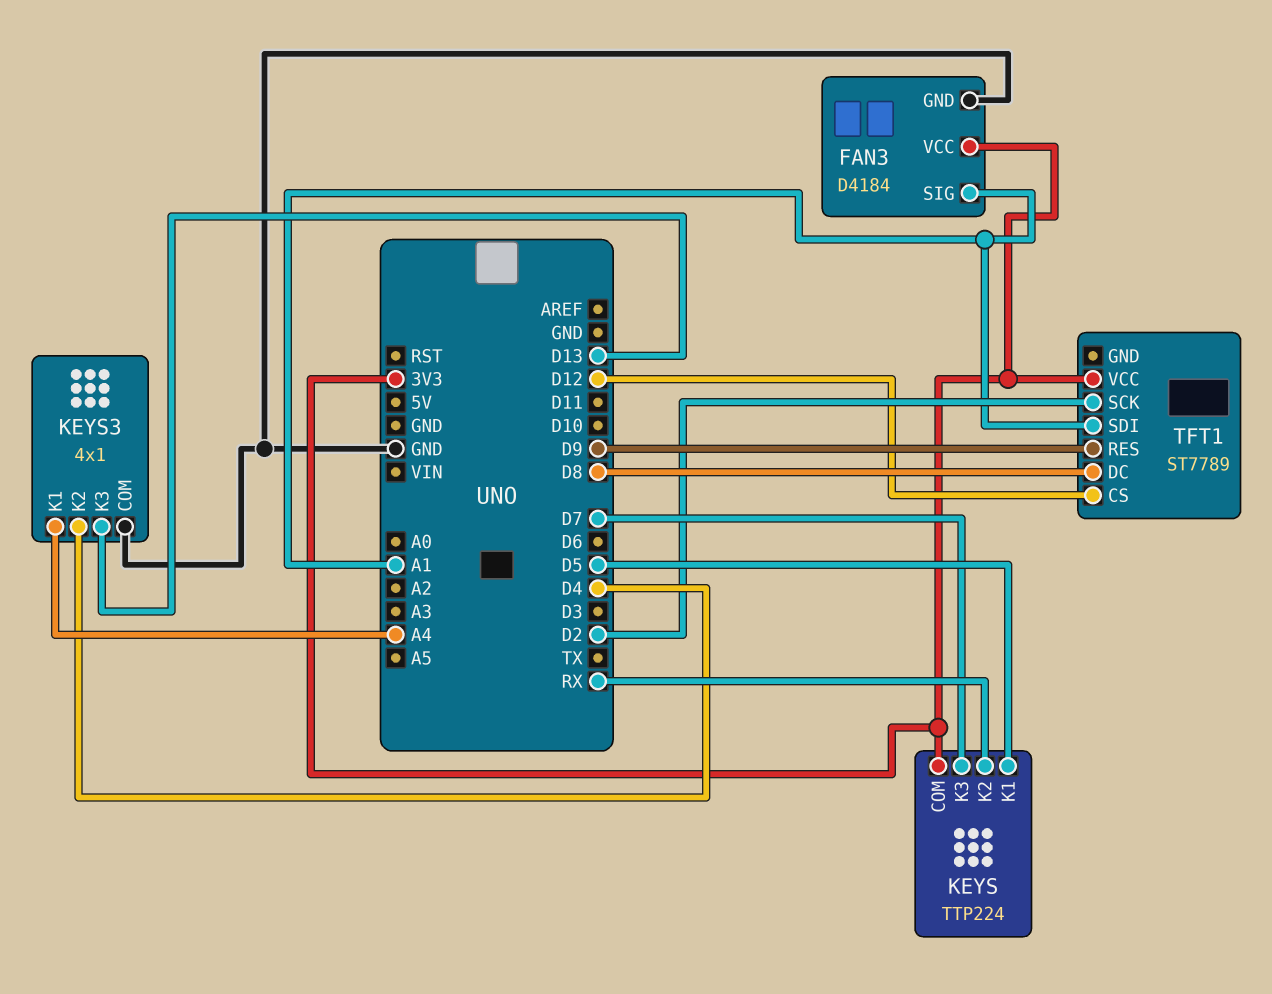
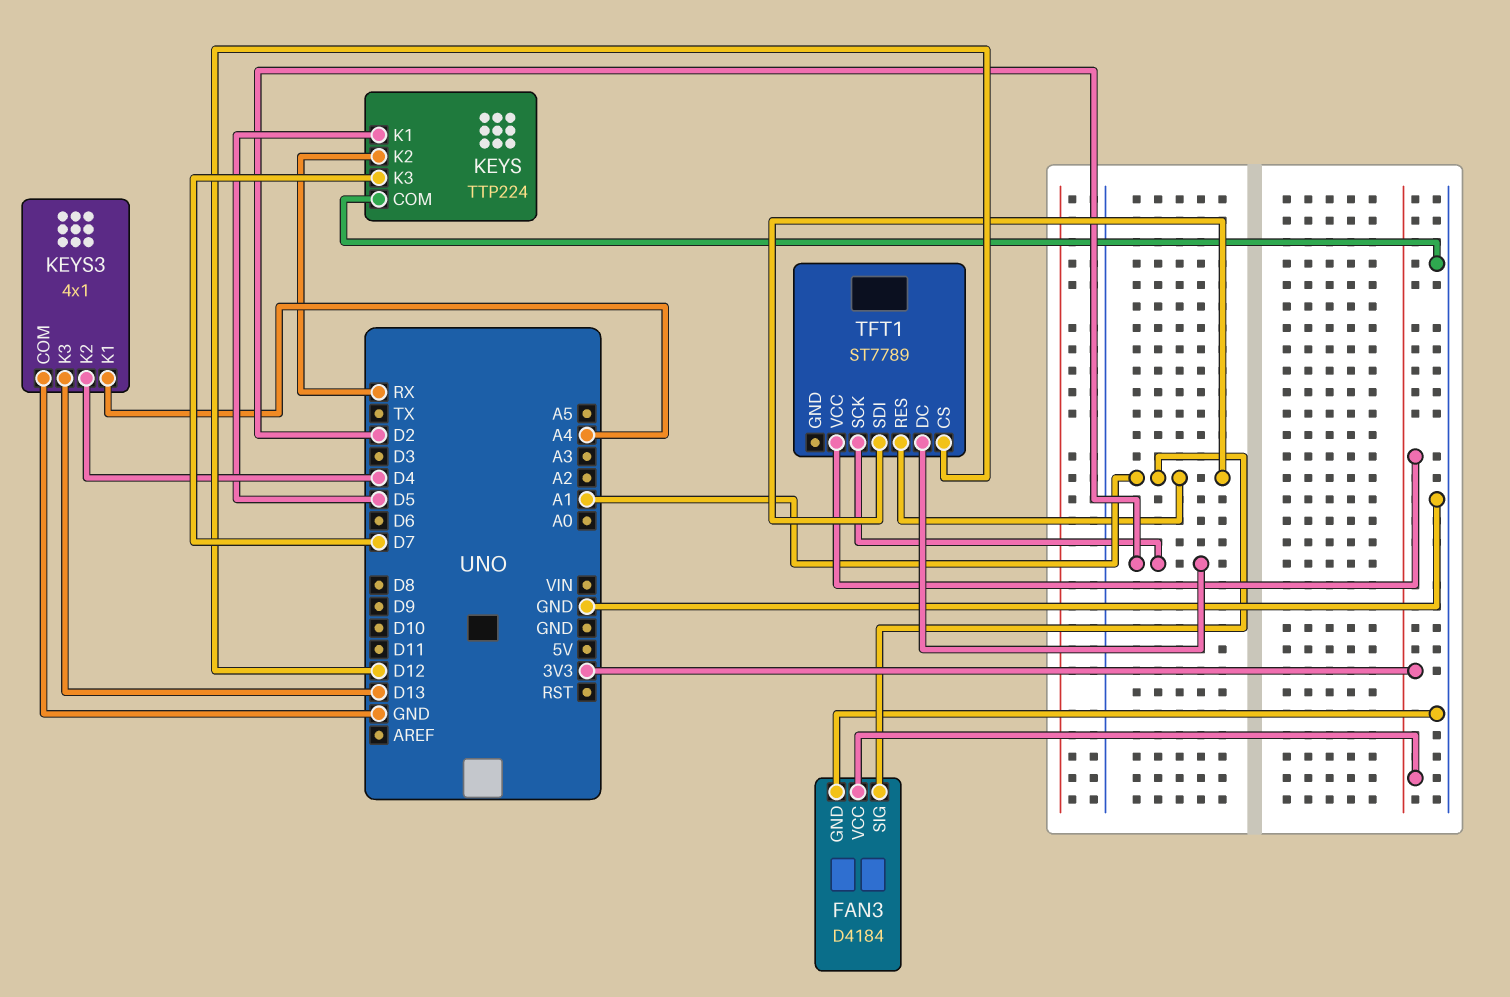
KEYS pin COM: 3V3 -> GND
TFT1 pin DC: D8 -> D2
TFT1 pin RES: D9 -> A1

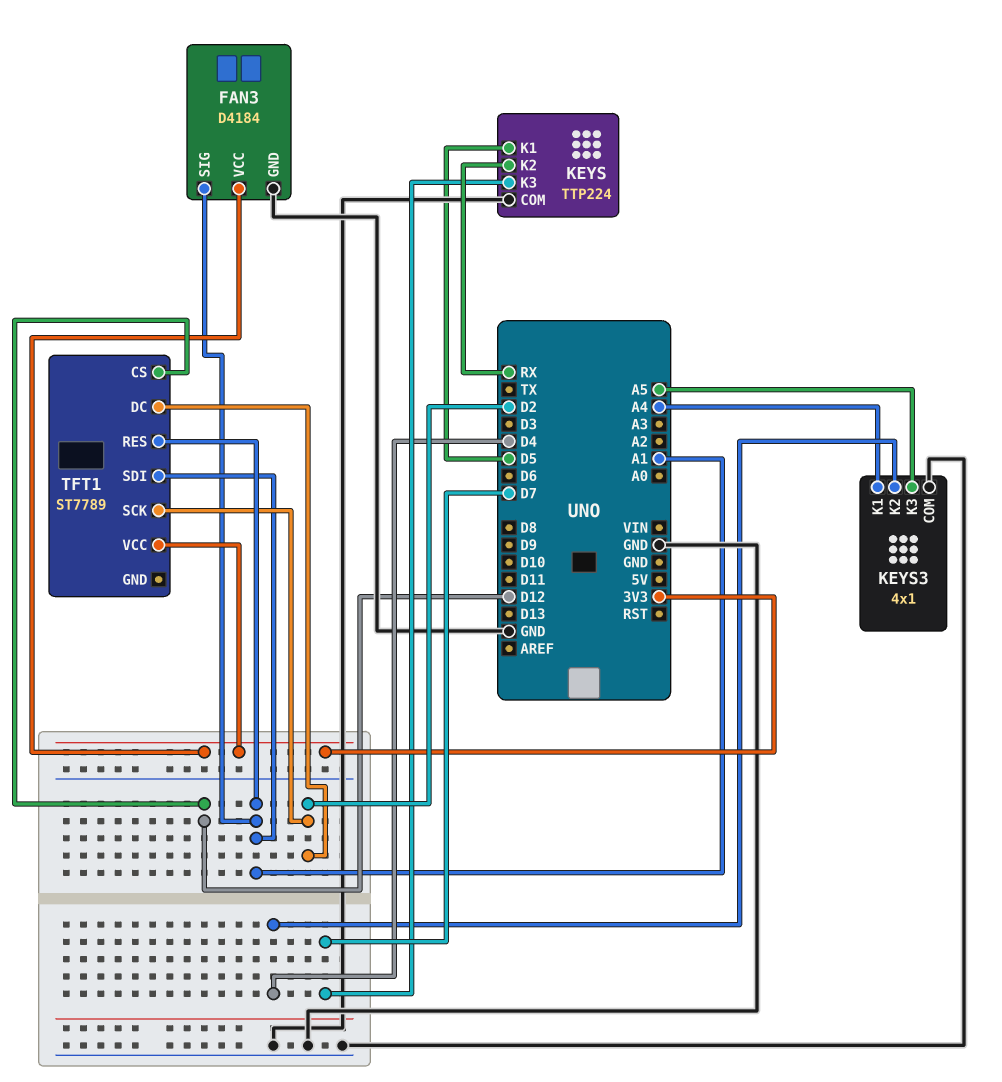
KEYS3 pin K3: D13 -> A5

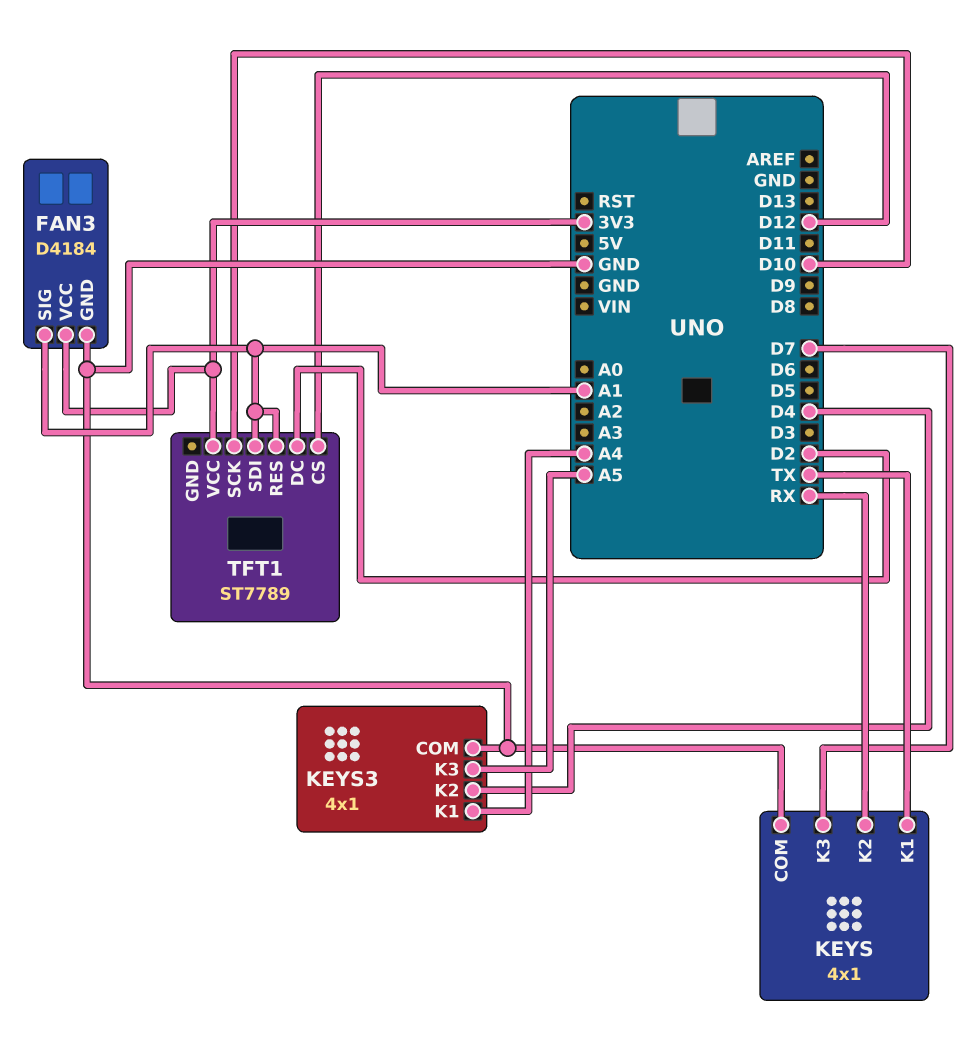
KEYS: TTP224 -> 4x1
KEYS pin K1: D5 -> TX
TFT1 pin SCK: D2 -> D10

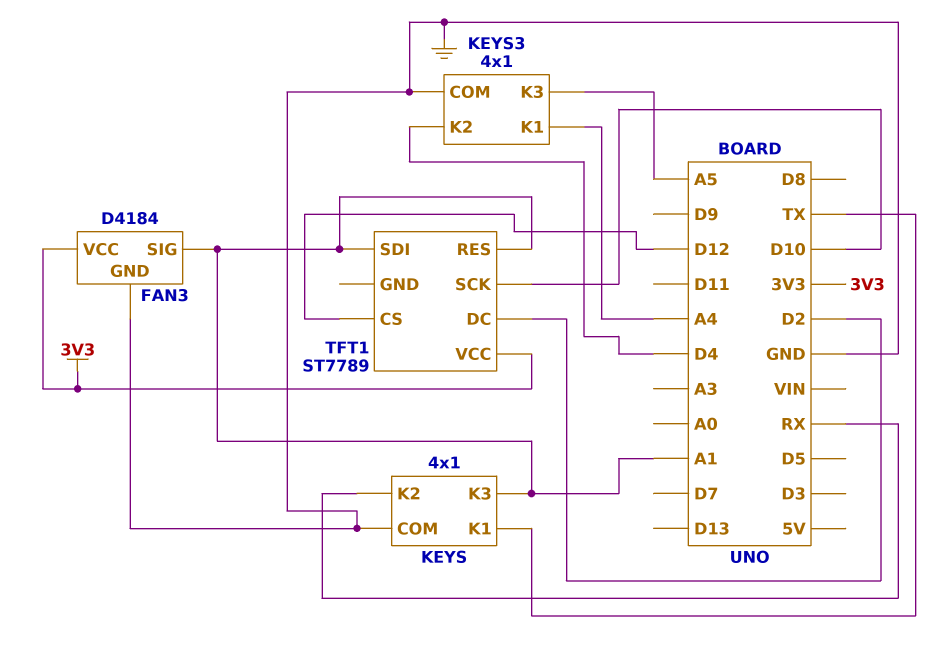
KEYS pin K3: D7 -> A1

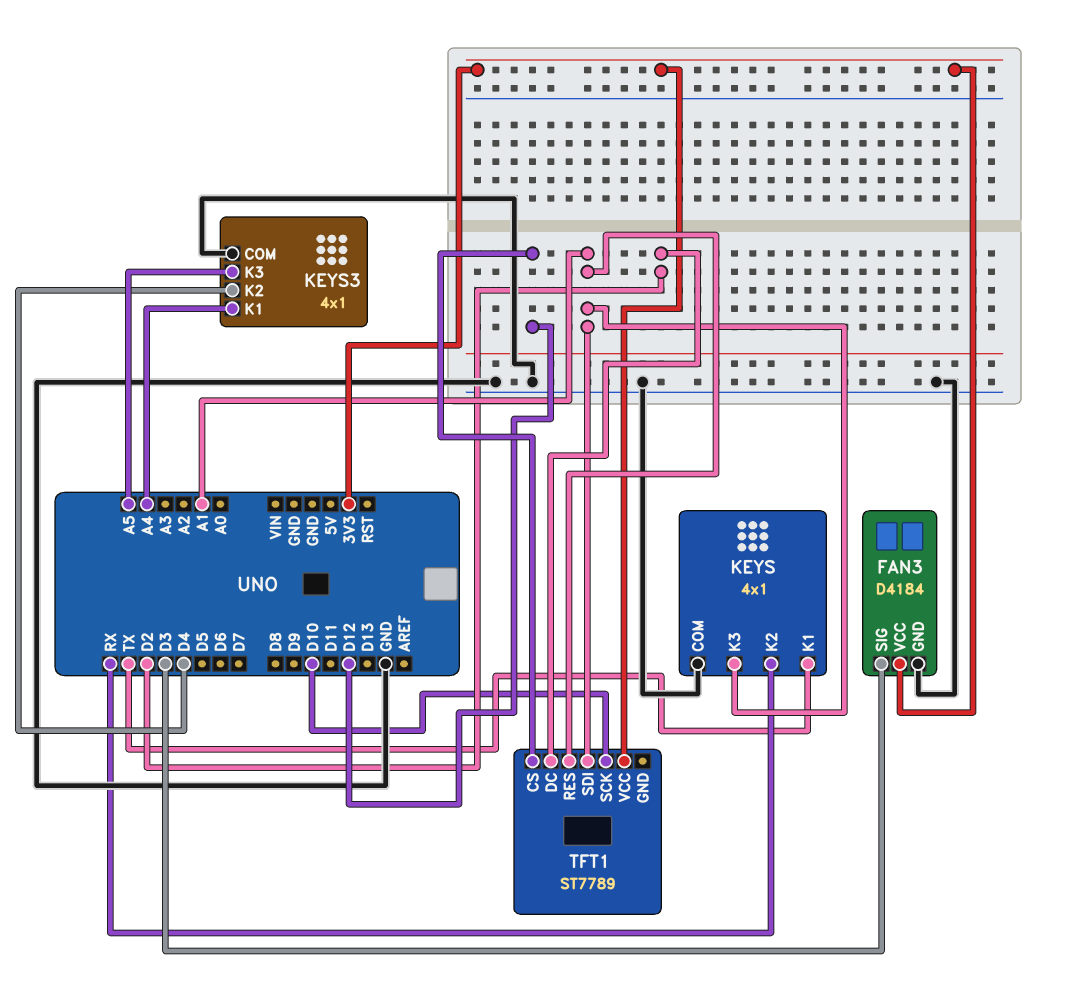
FAN3 pin SIG: A1 -> D3

